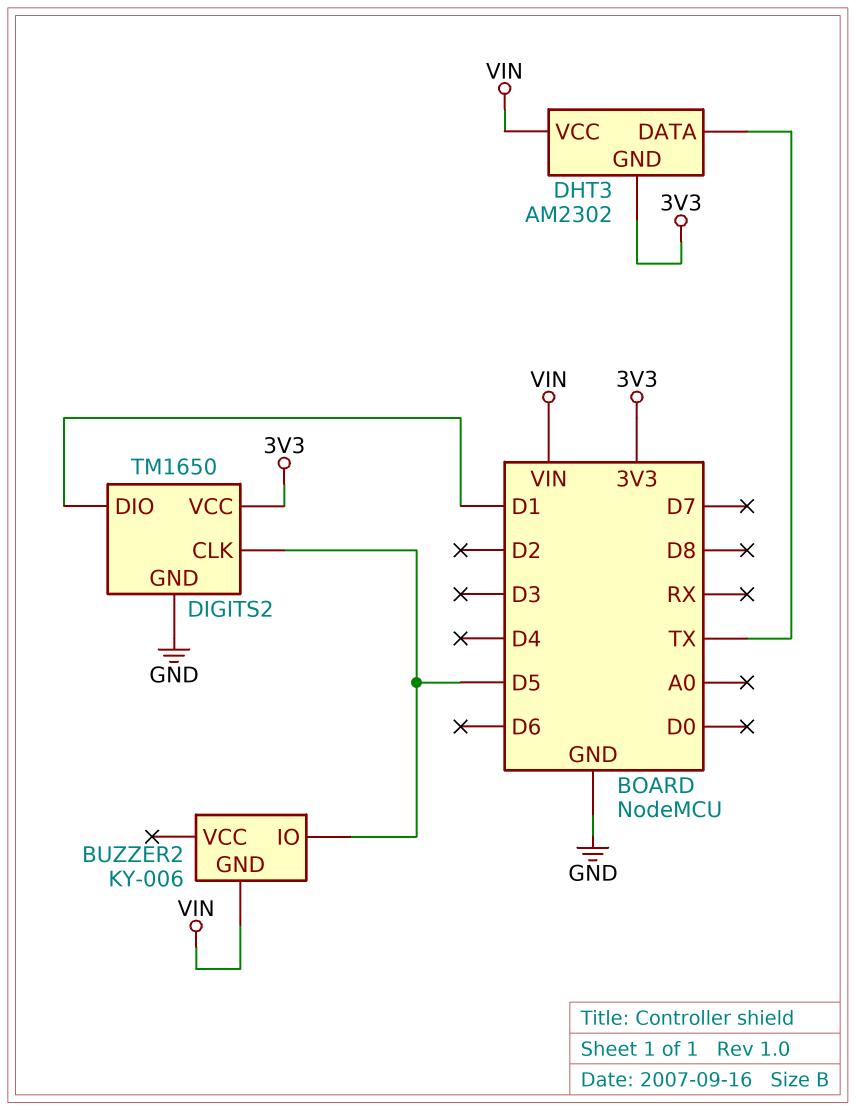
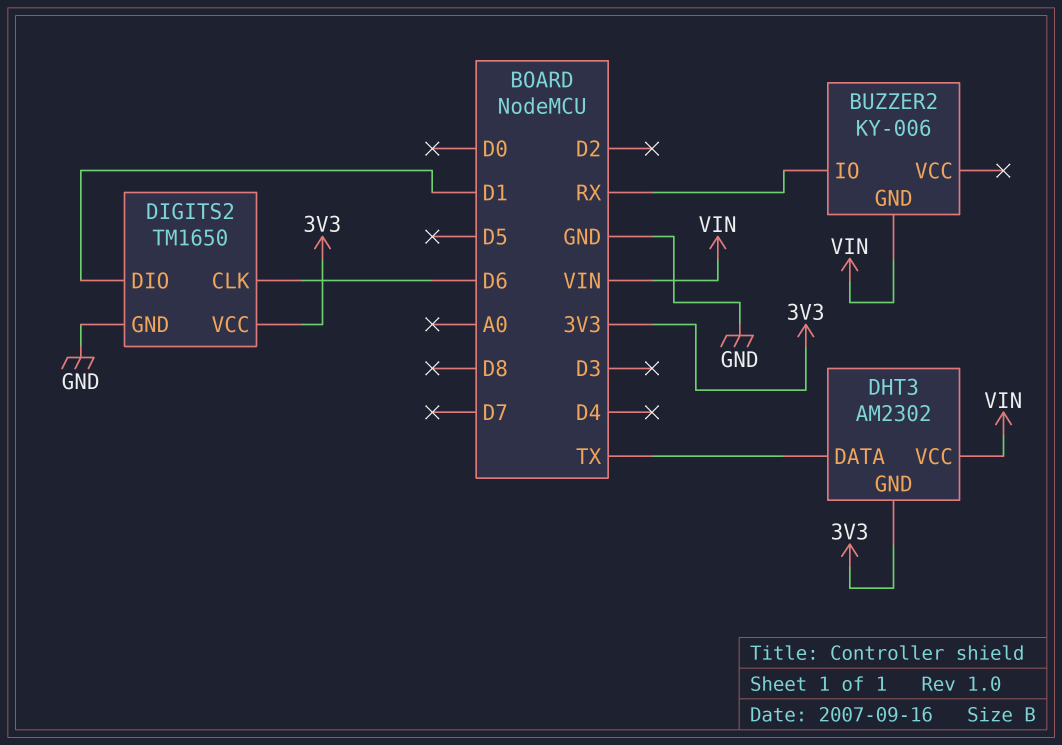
BUZZER2 pin IO: D5 -> RX
DIGITS2 pin CLK: D5 -> D6

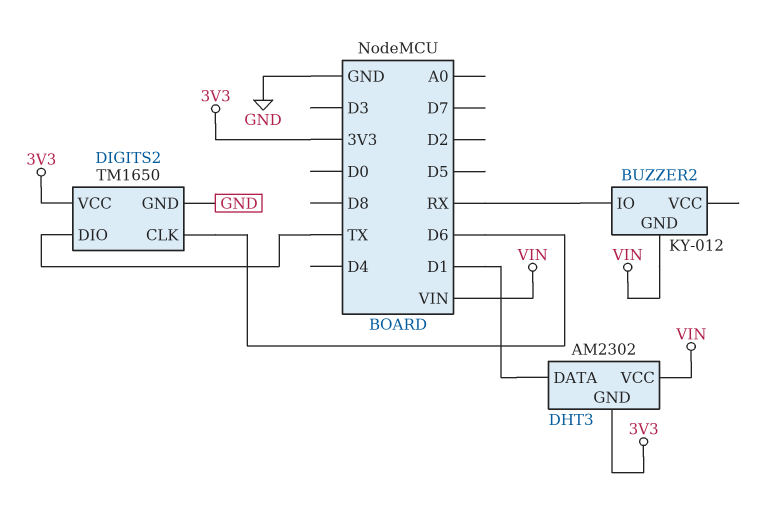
BUZZER2: KY-006 -> KY-012
DHT3 pin DATA: TX -> D1
DIGITS2 pin DIO: D1 -> TX

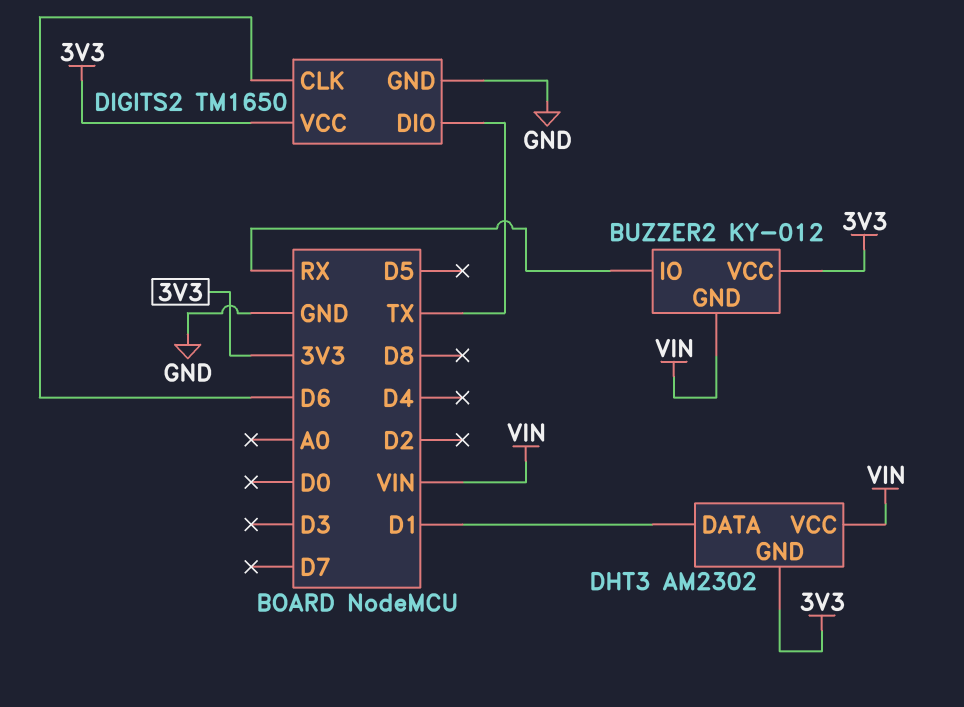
BUZZER2 pin VCC: none -> 3V3

